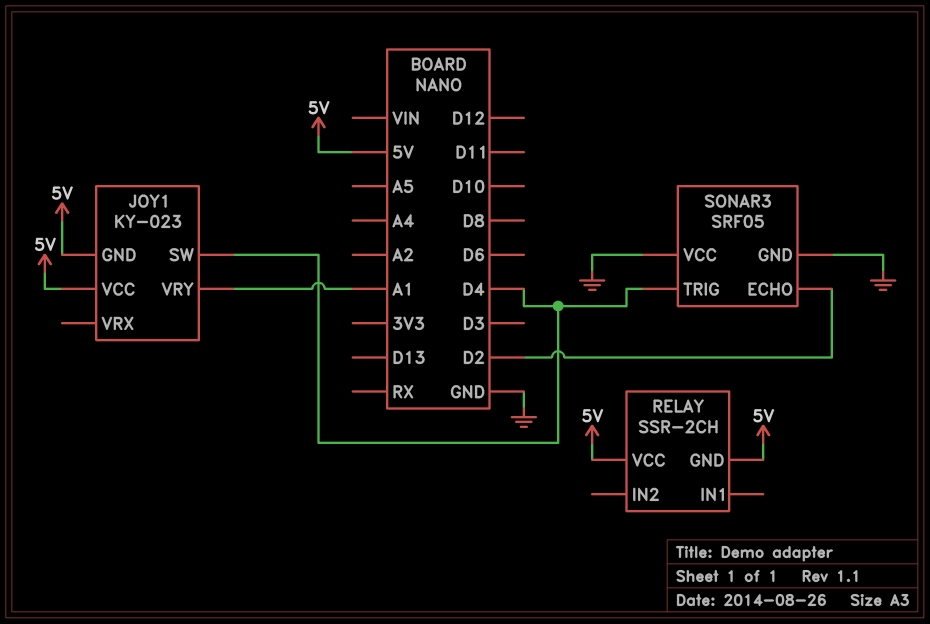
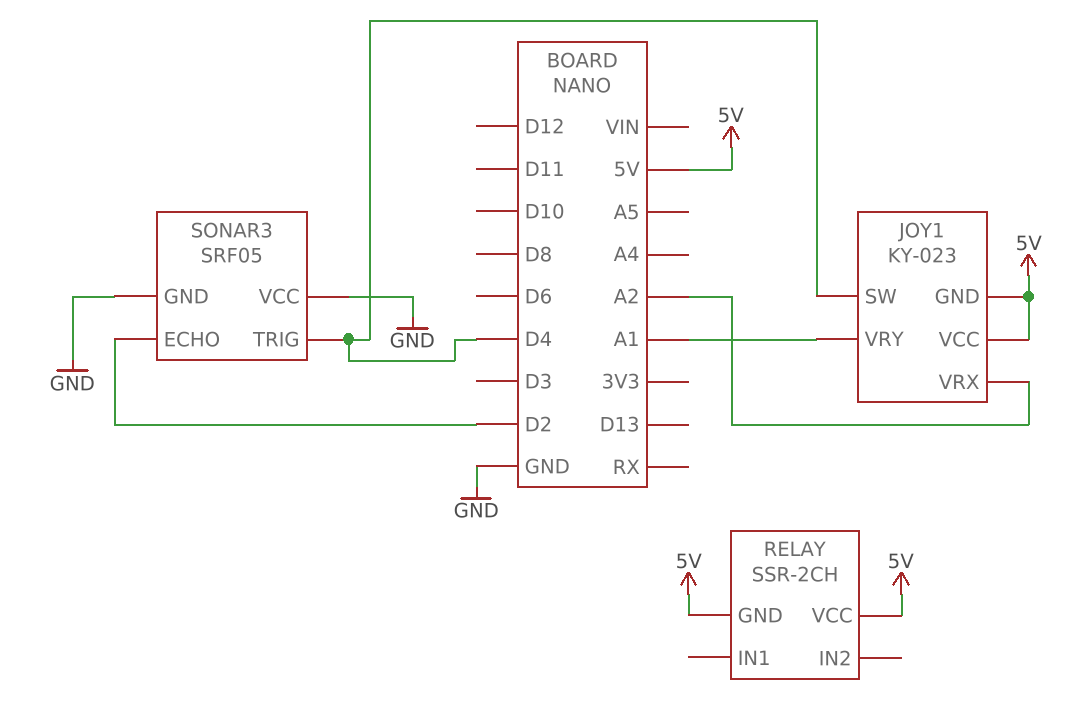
JOY1 pin VRX: none -> A2

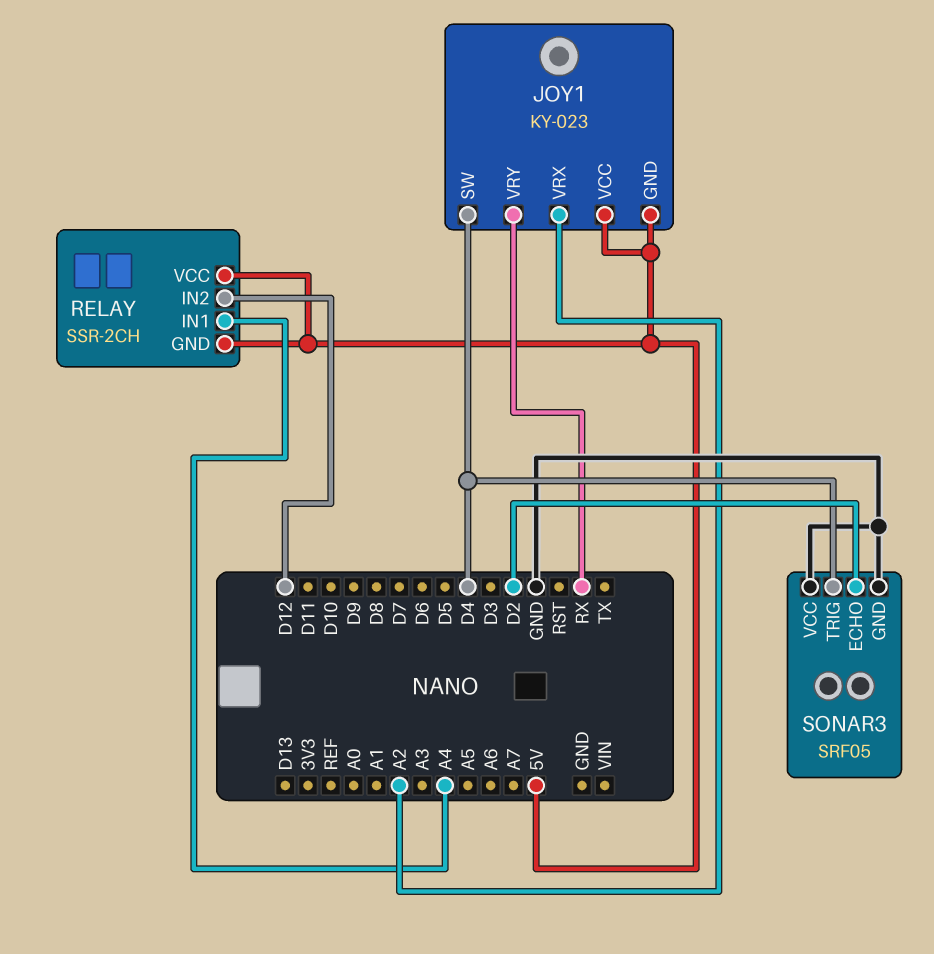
JOY1 pin VRY: A1 -> RX
RELAY pin IN1: none -> A4
RELAY pin IN2: none -> D12

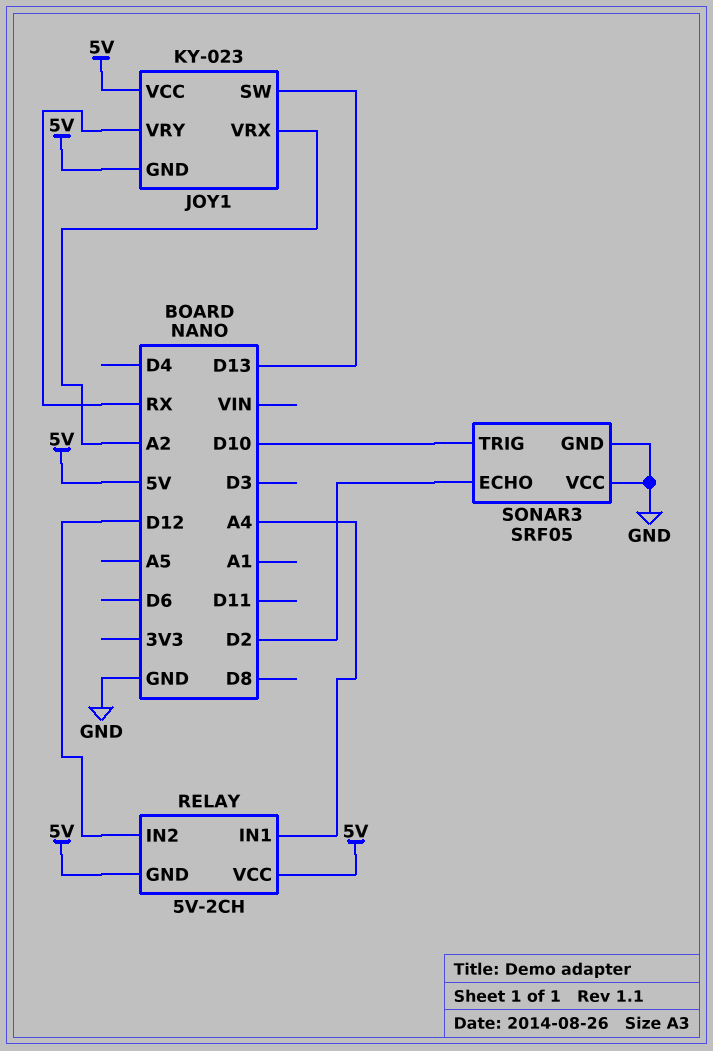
JOY1 pin SW: D4 -> D13
RELAY: SSR-2CH -> 5V-2CH
SONAR3 pin TRIG: D4 -> D10

